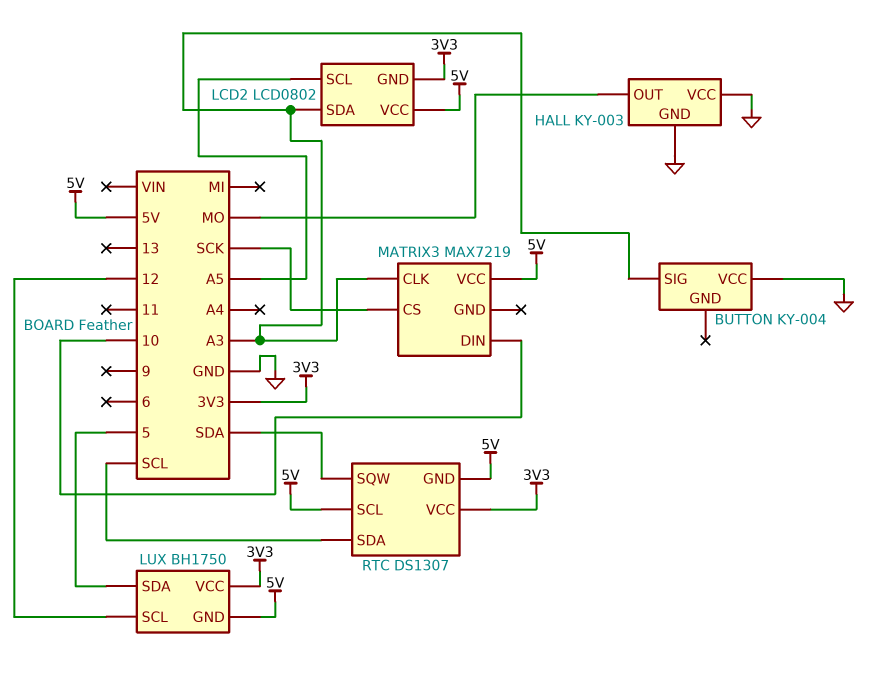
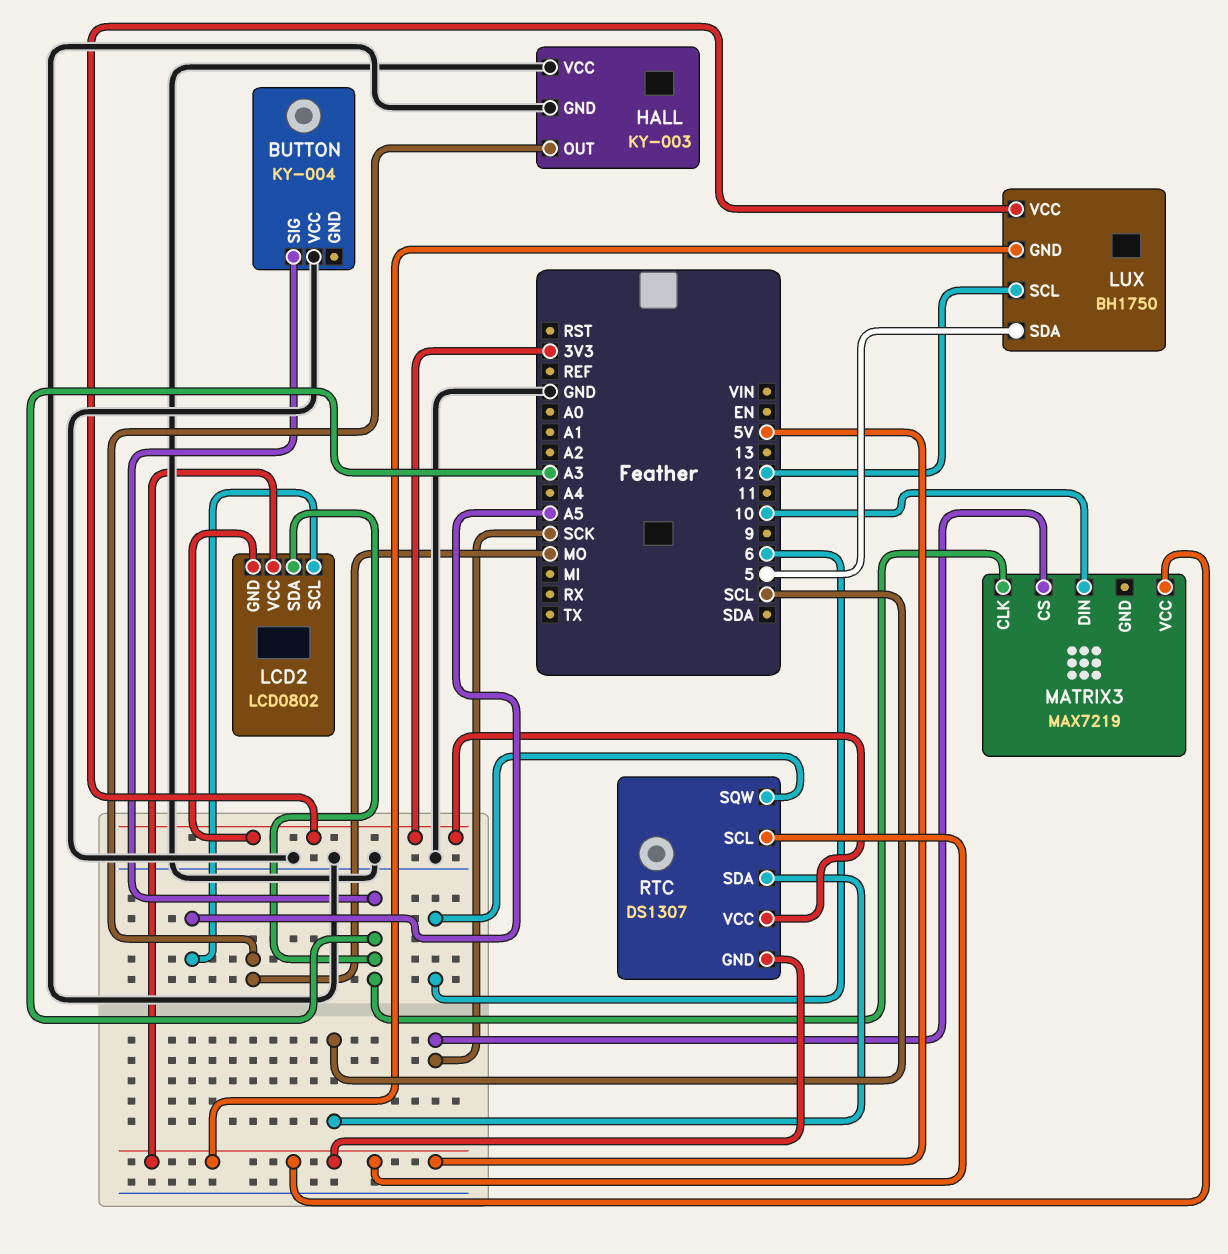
RTC pin SQW: SDA -> 6

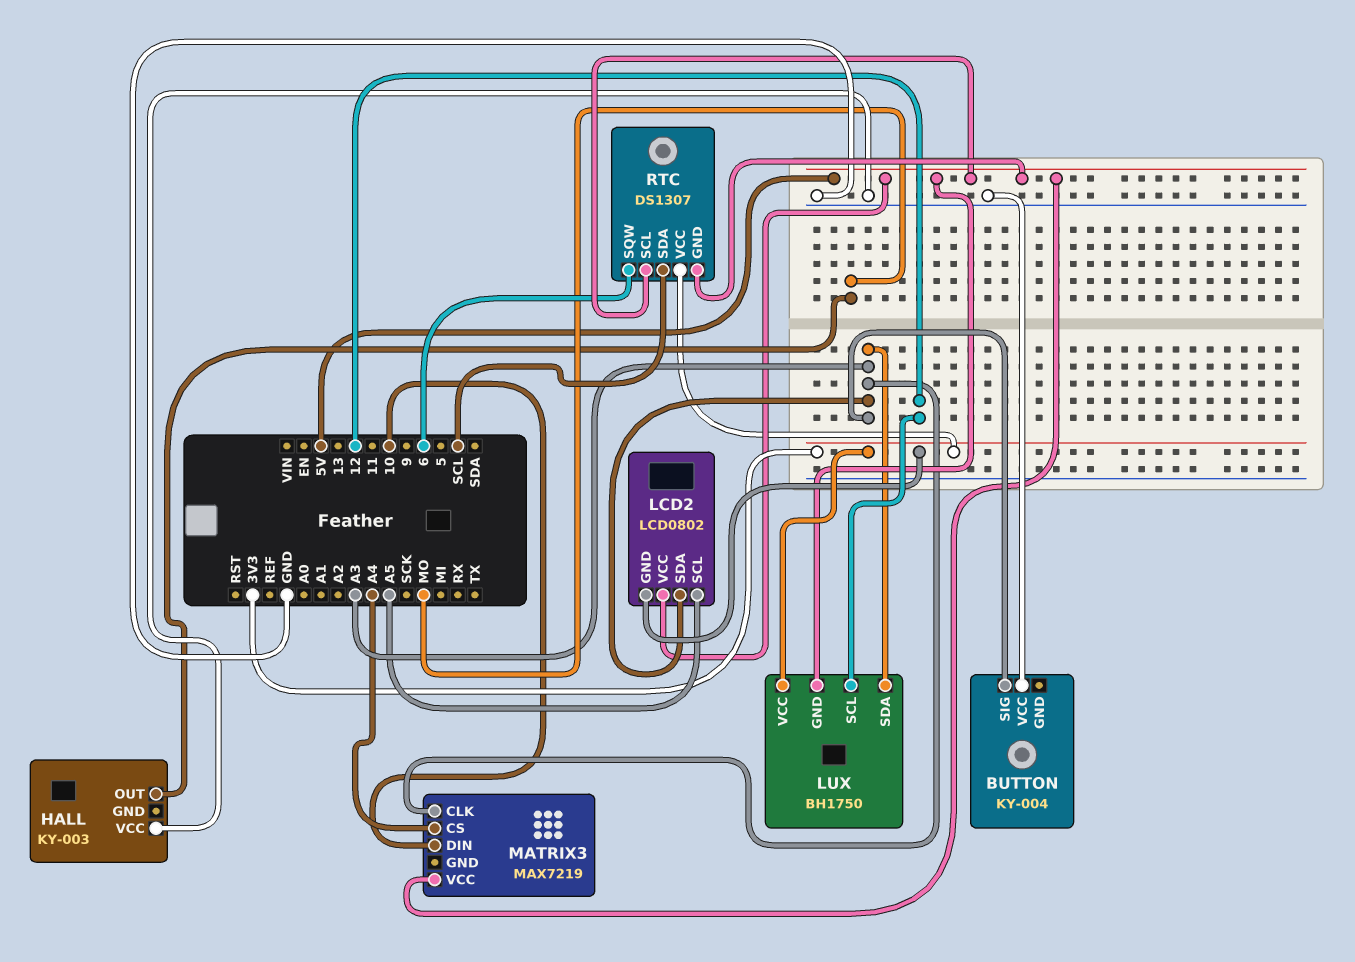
HALL pin GND: GND -> none
LUX pin SDA: 5 -> A3
MATRIX3 pin CS: SCK -> A4

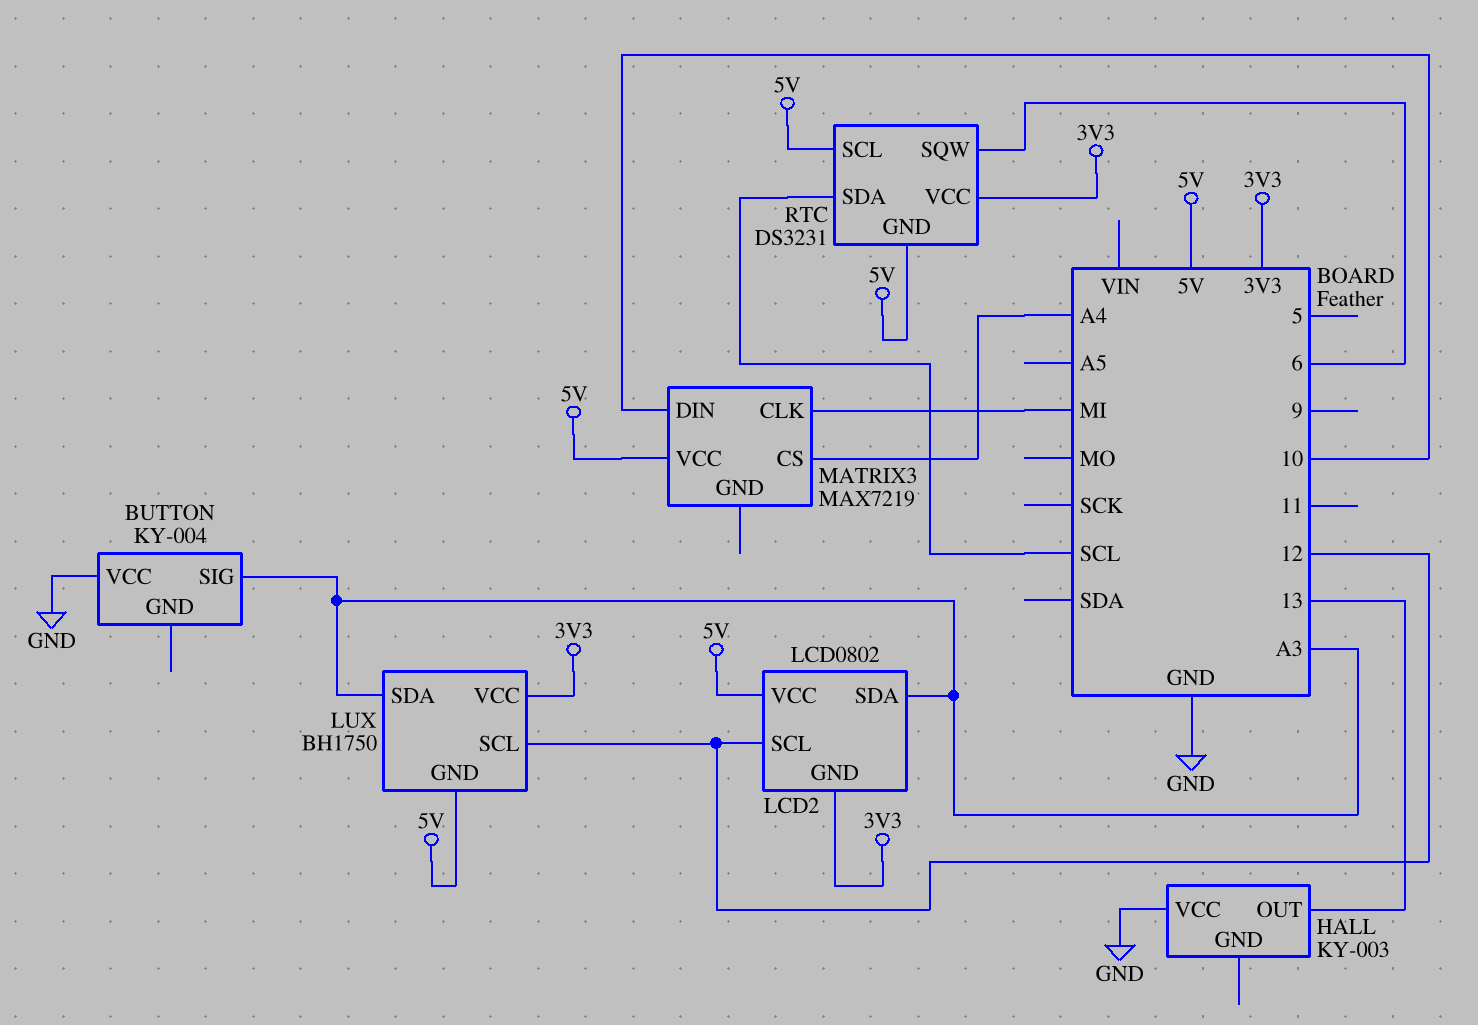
HALL pin OUT: MO -> 13
LCD2 pin SCL: A5 -> 12
MATRIX3 pin CLK: A3 -> MI
RTC: DS1307 -> DS3231

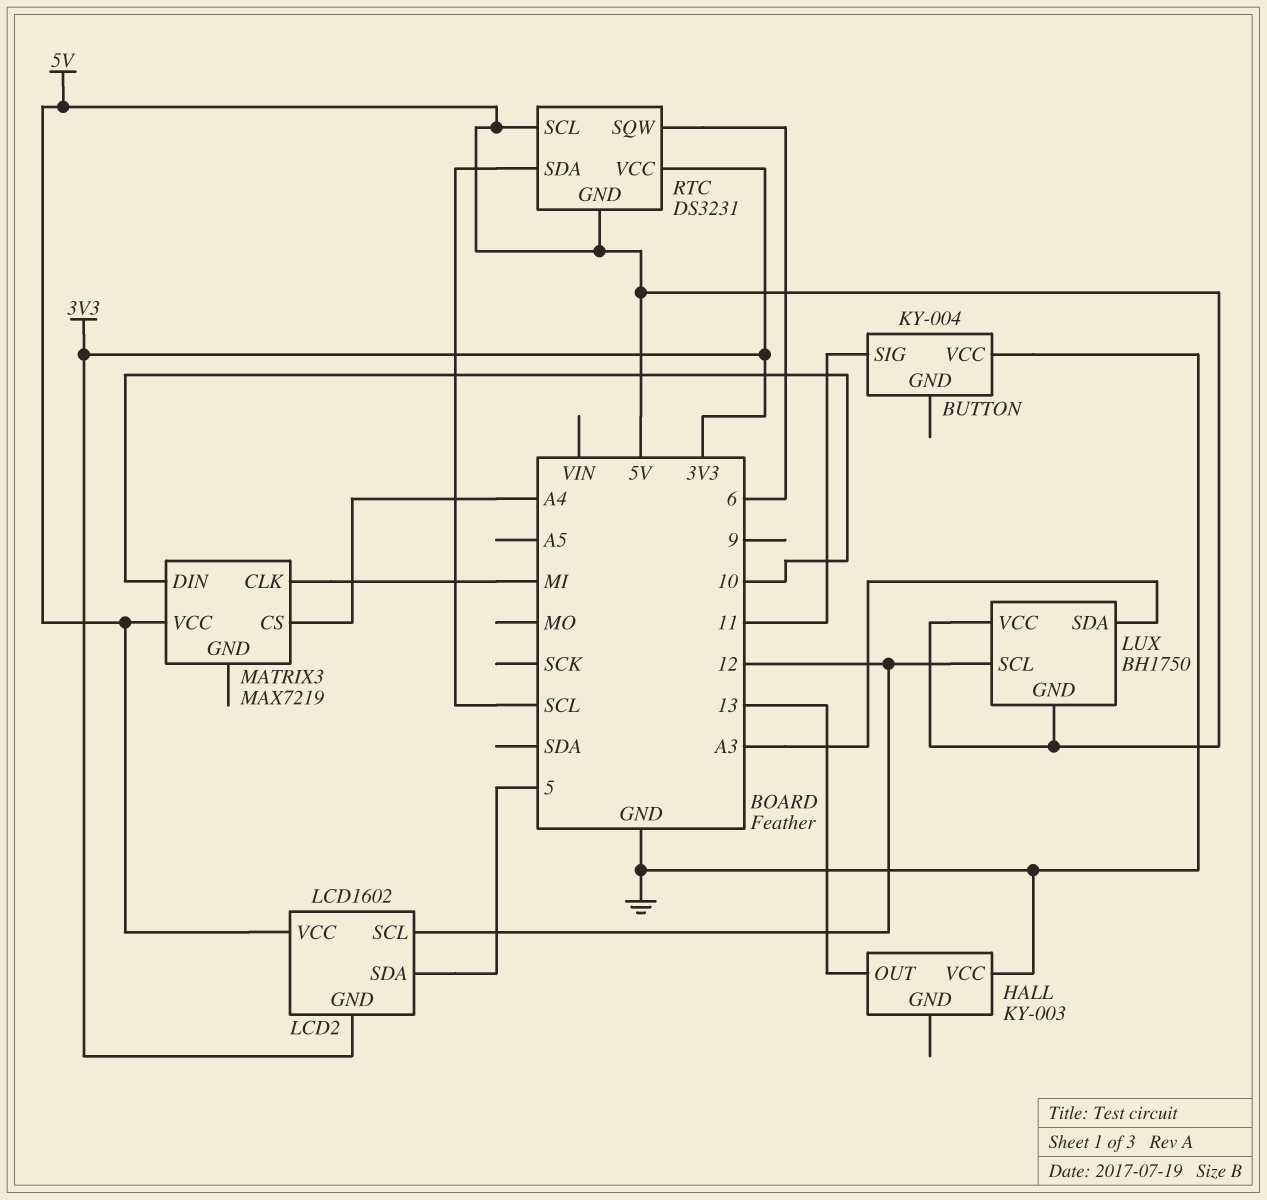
BUTTON pin SIG: A3 -> 11
LCD2: LCD0802 -> LCD1602
LCD2 pin SDA: A3 -> 5
LUX pin VCC: 3V3 -> 5V

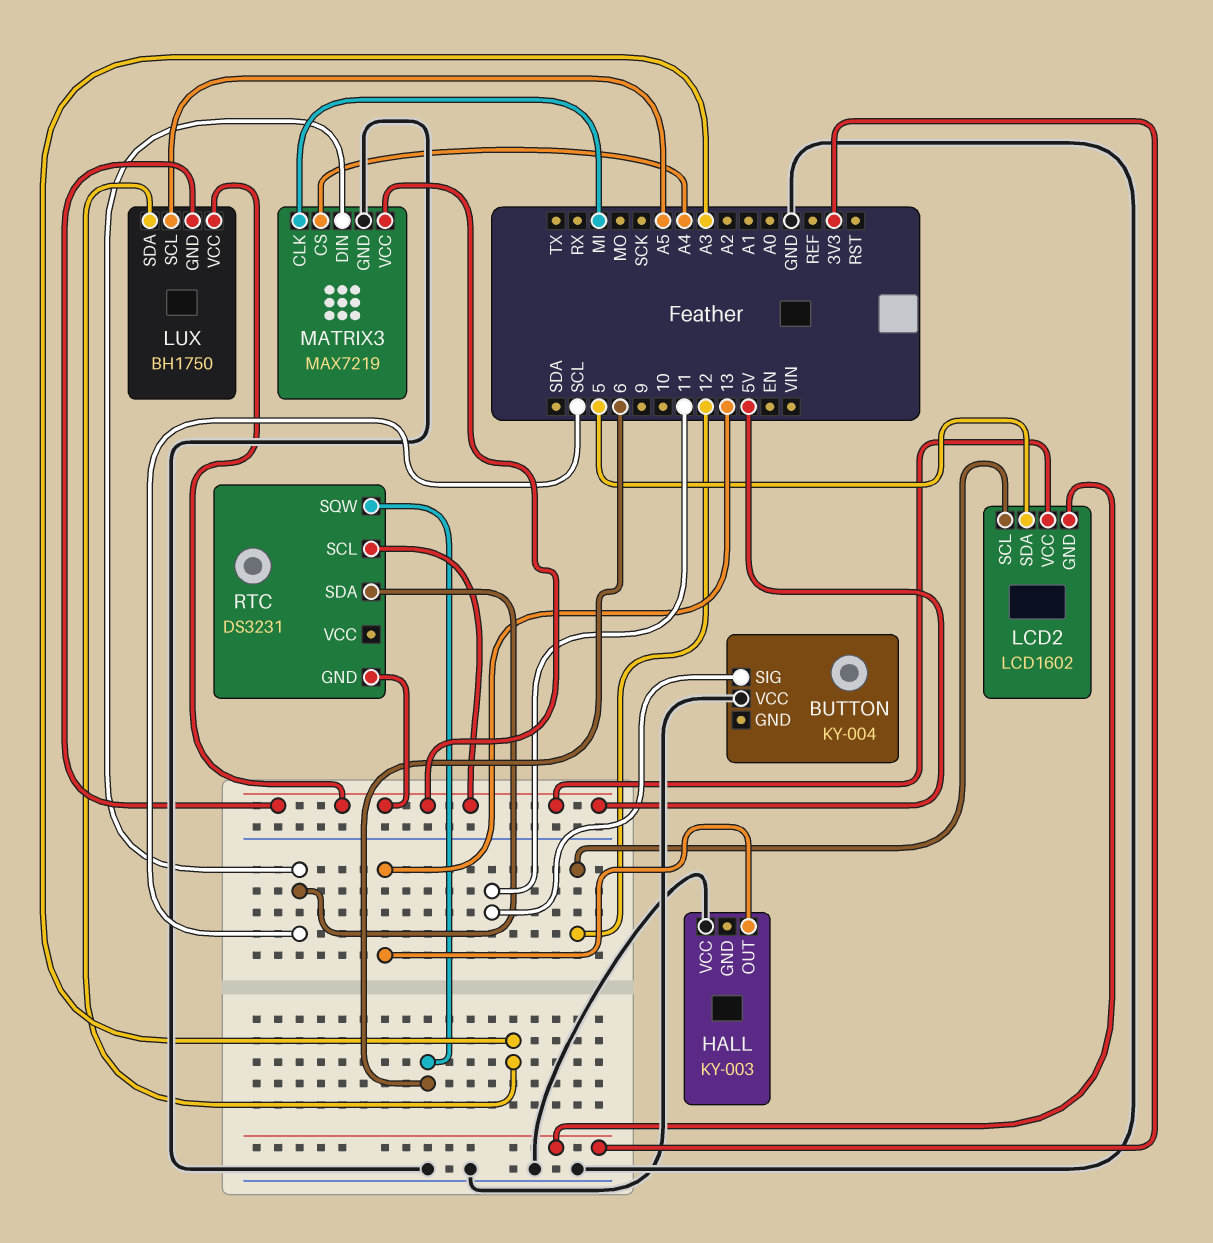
LUX pin SCL: 12 -> A5
MATRIX3 pin DIN: 10 -> SCL
MATRIX3 pin GND: none -> GND
RTC pin VCC: 3V3 -> none

